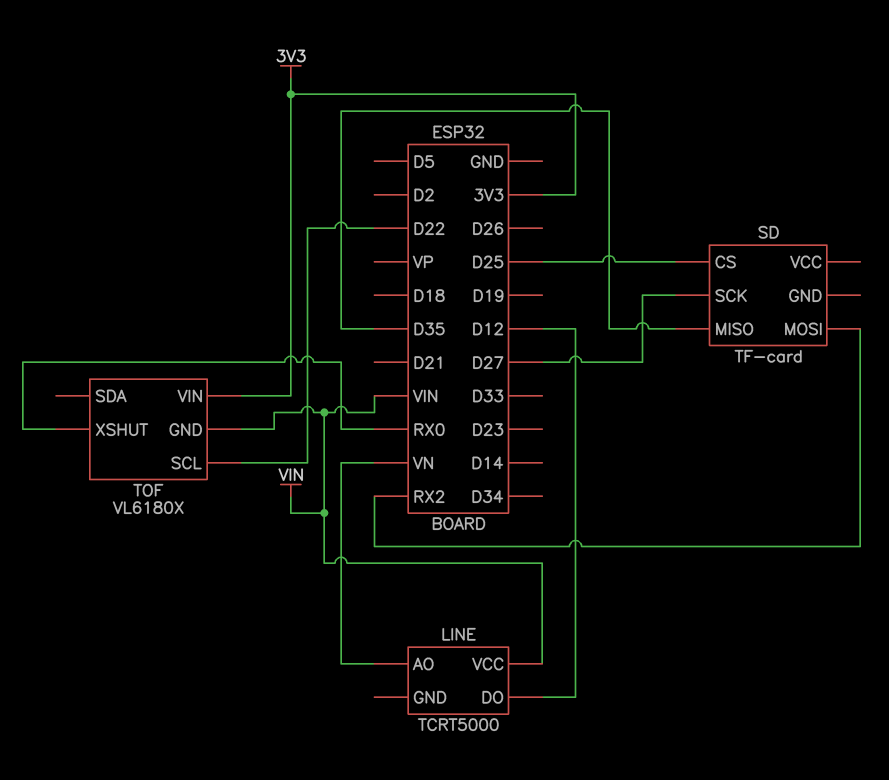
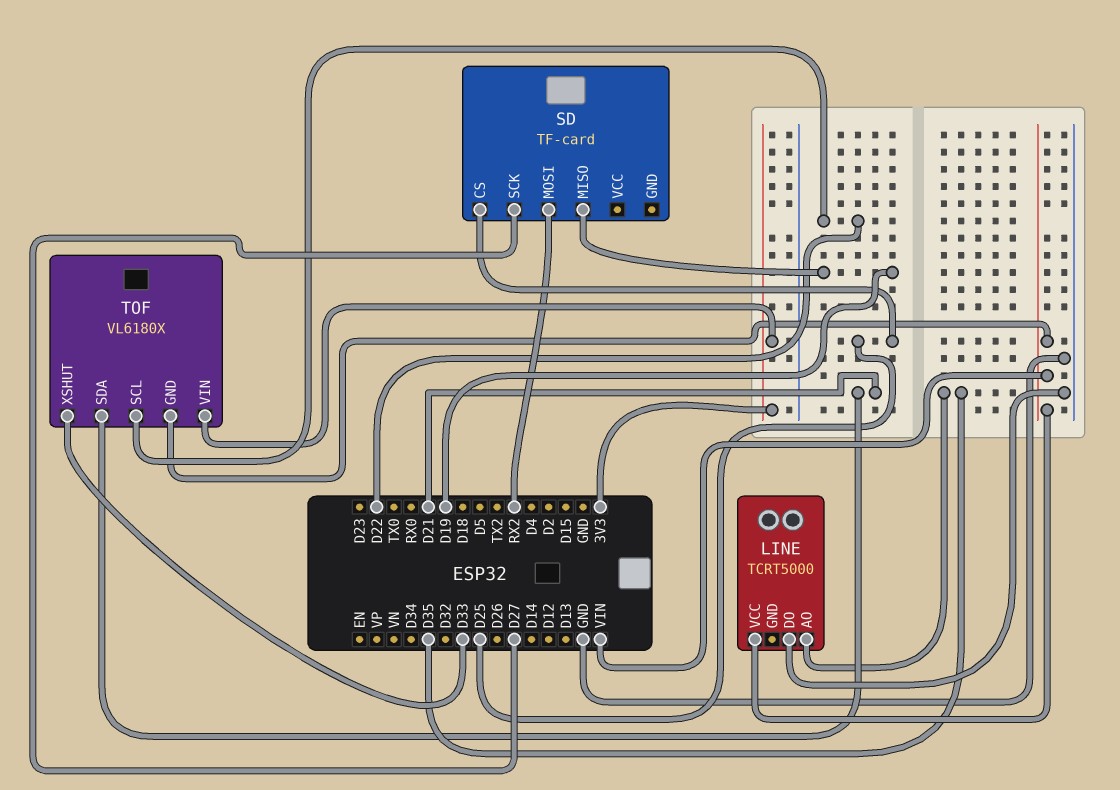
LINE pin AO: VN -> D35
LINE pin DO: D12 -> GND
SD pin MISO: D35 -> D19
TOF pin SDA: none -> D21
TOF pin XSHUT: RX0 -> D33

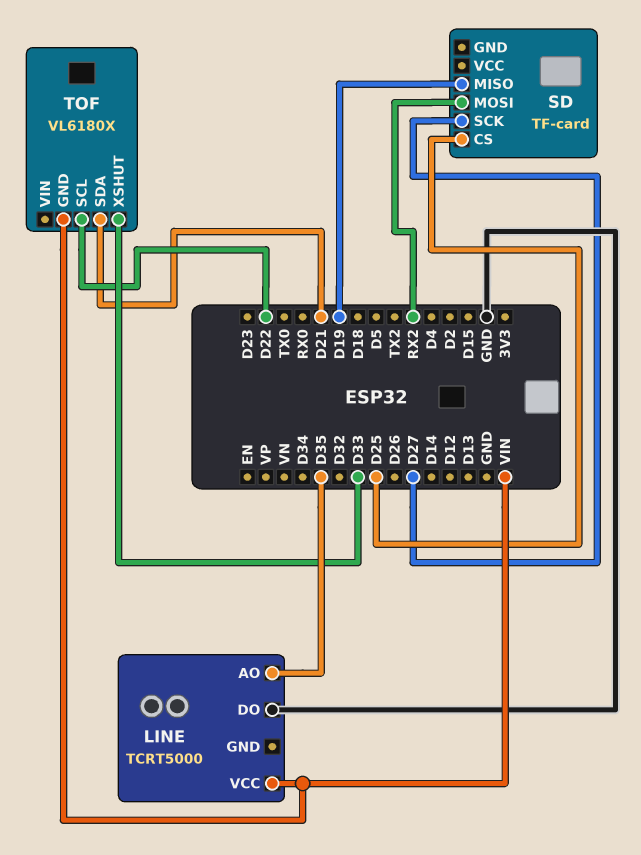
TOF pin VIN: 3V3 -> none

